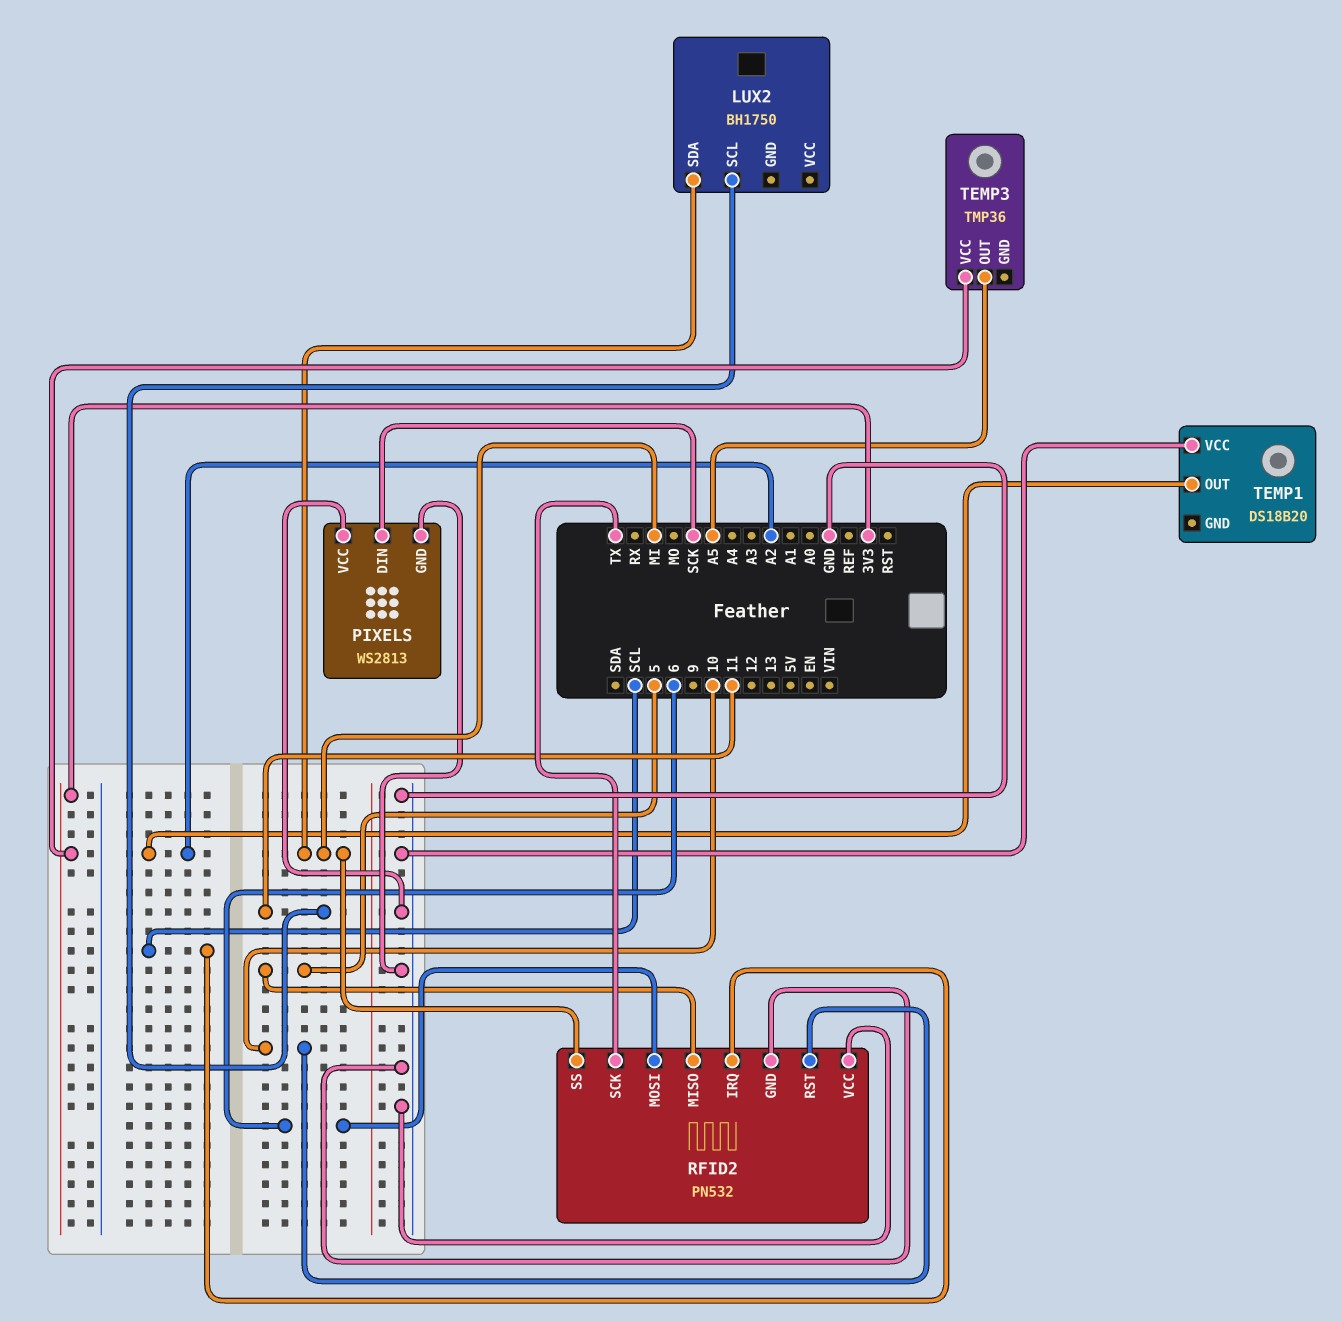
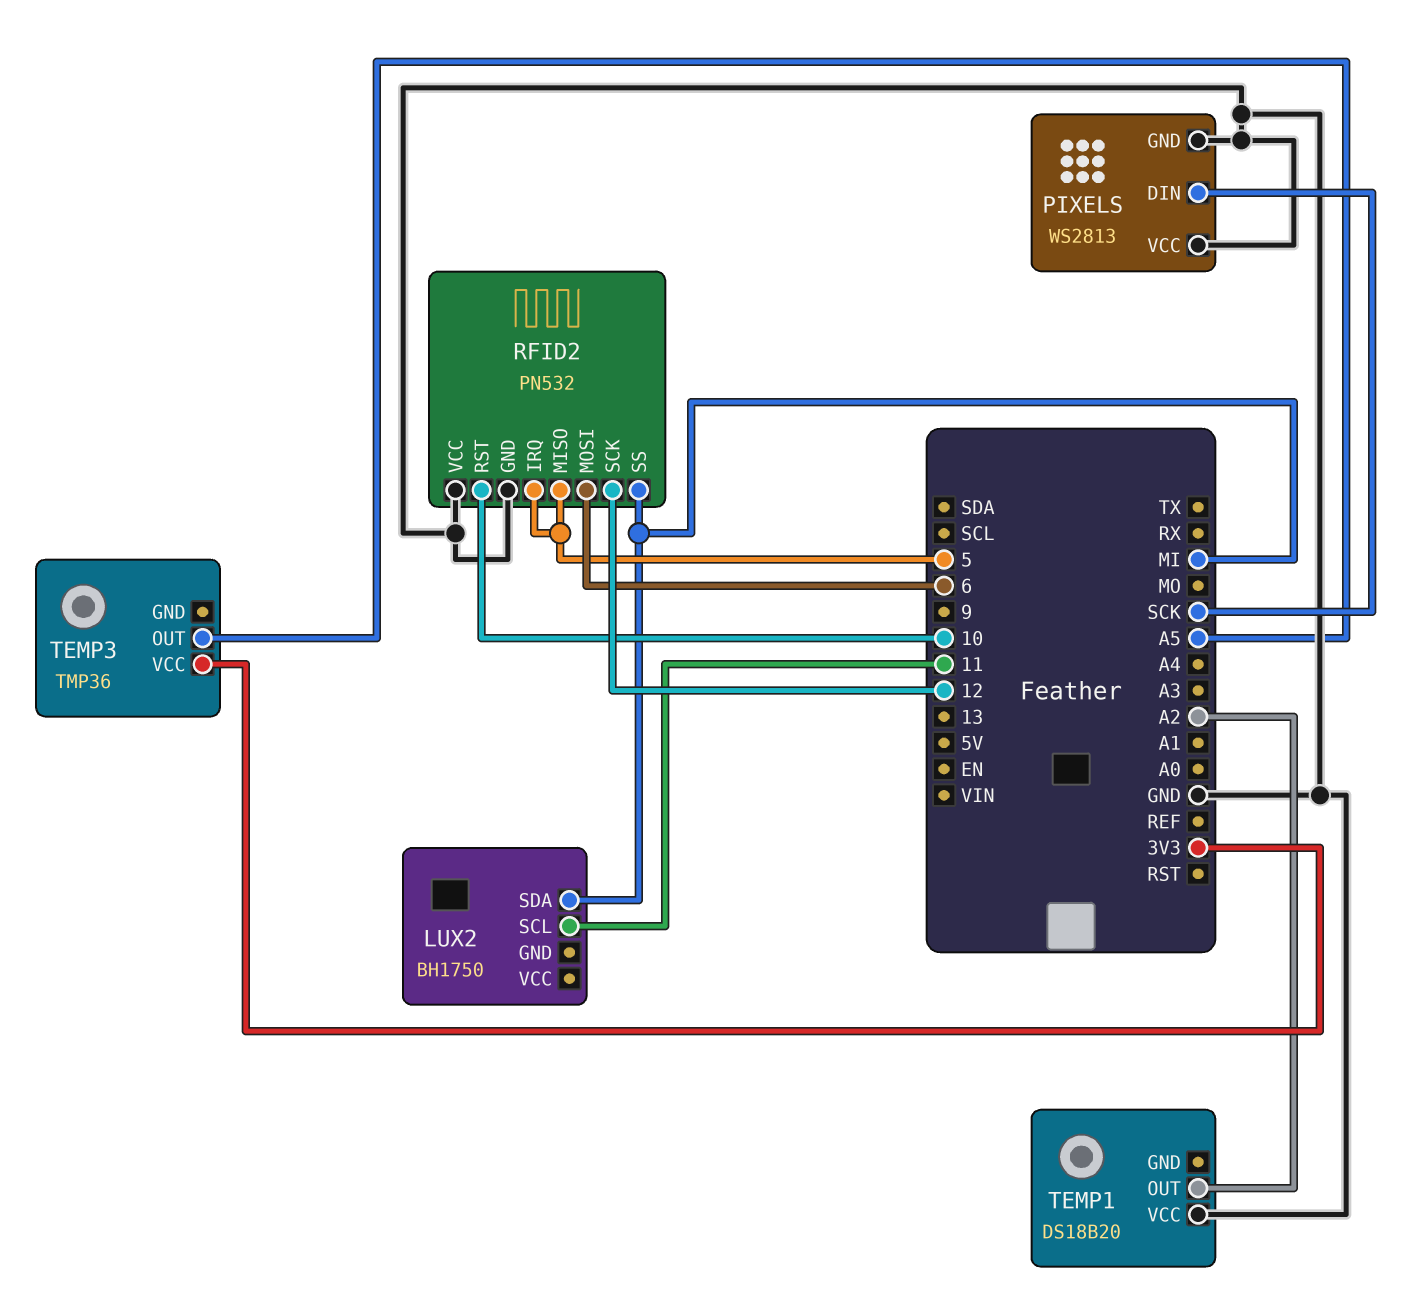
RFID2 pin IRQ: SCL -> 5
RFID2 pin SCK: TX -> 12

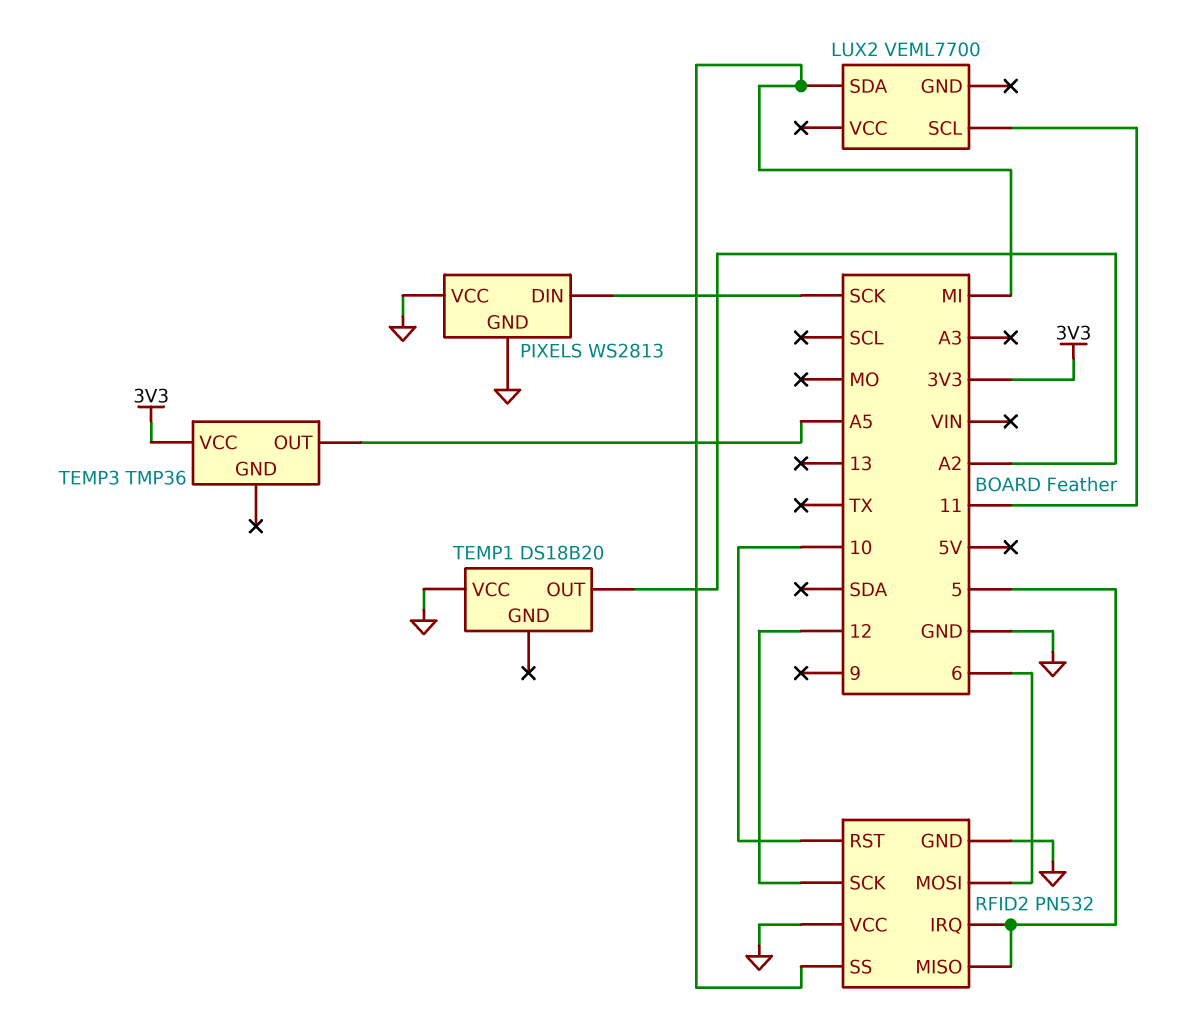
LUX2: BH1750 -> VEML7700

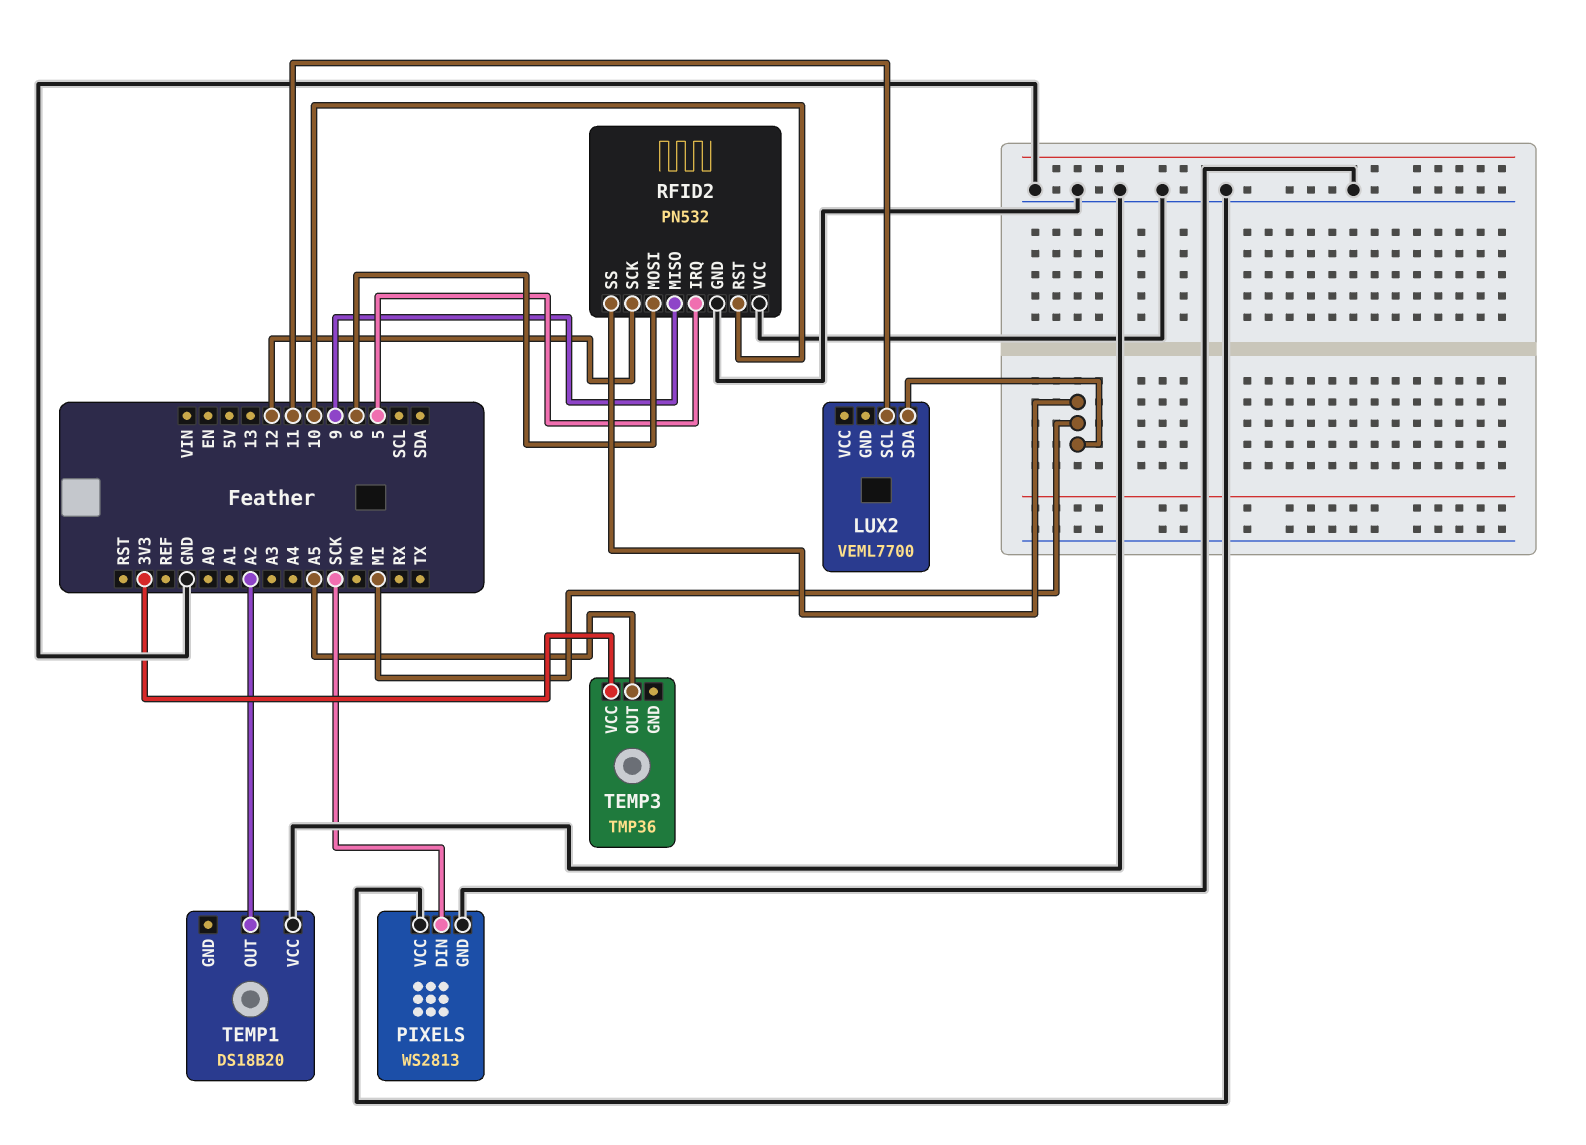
RFID2 pin MISO: 5 -> 9

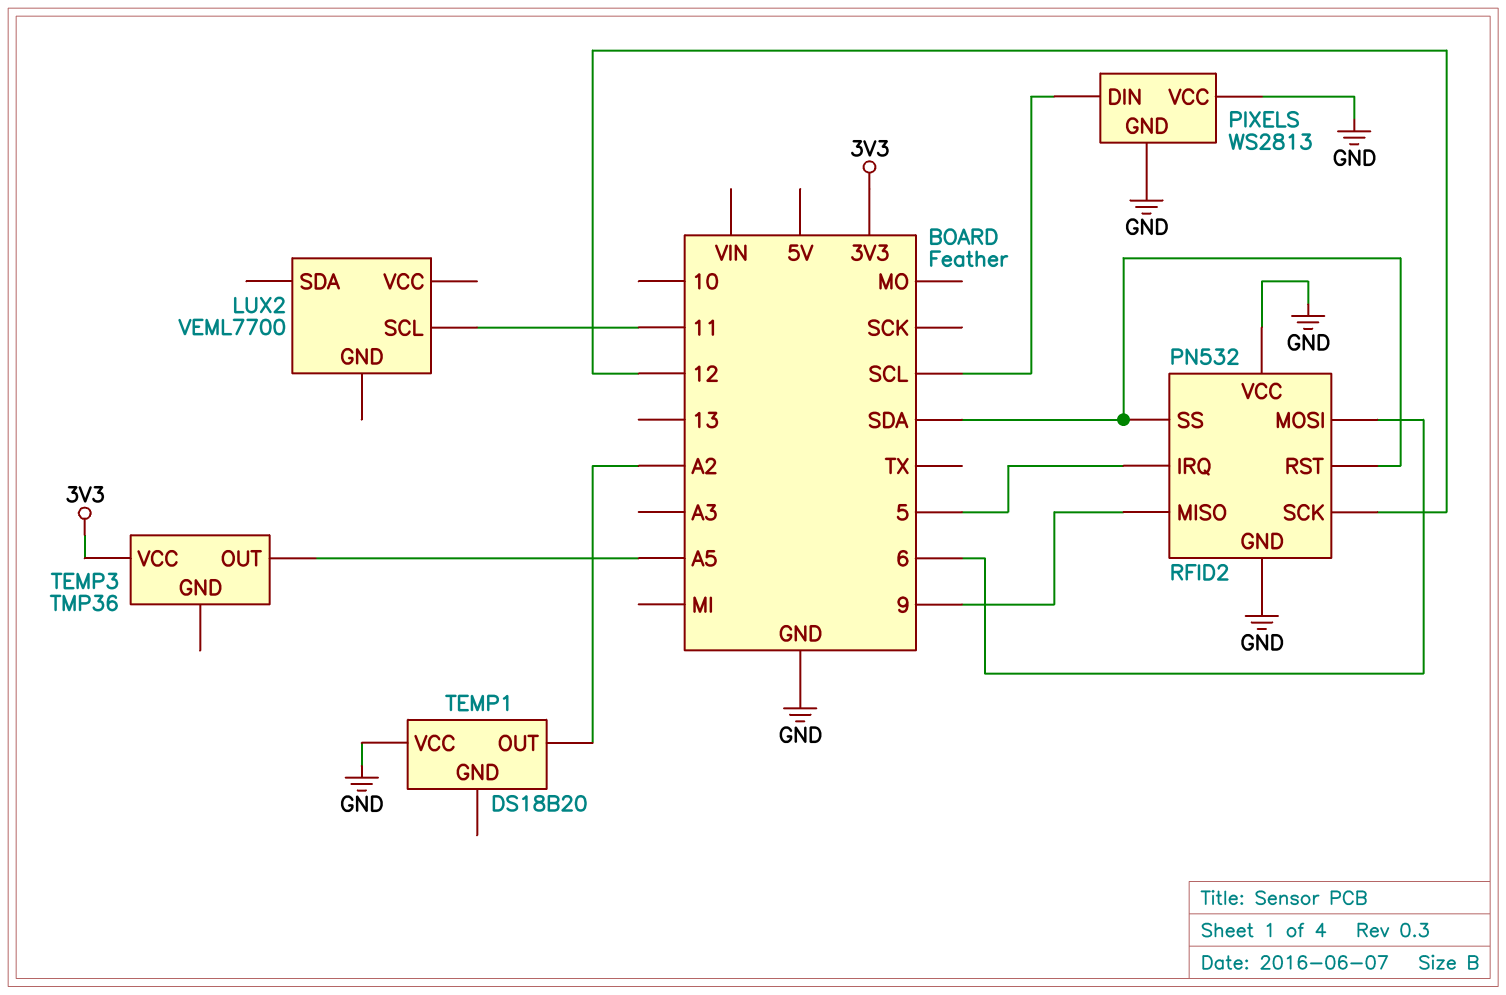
LUX2 pin SDA: MI -> none
PIXELS pin DIN: SCK -> SCL
RFID2 pin RST: 10 -> SDA
RFID2 pin SS: MI -> SDA

